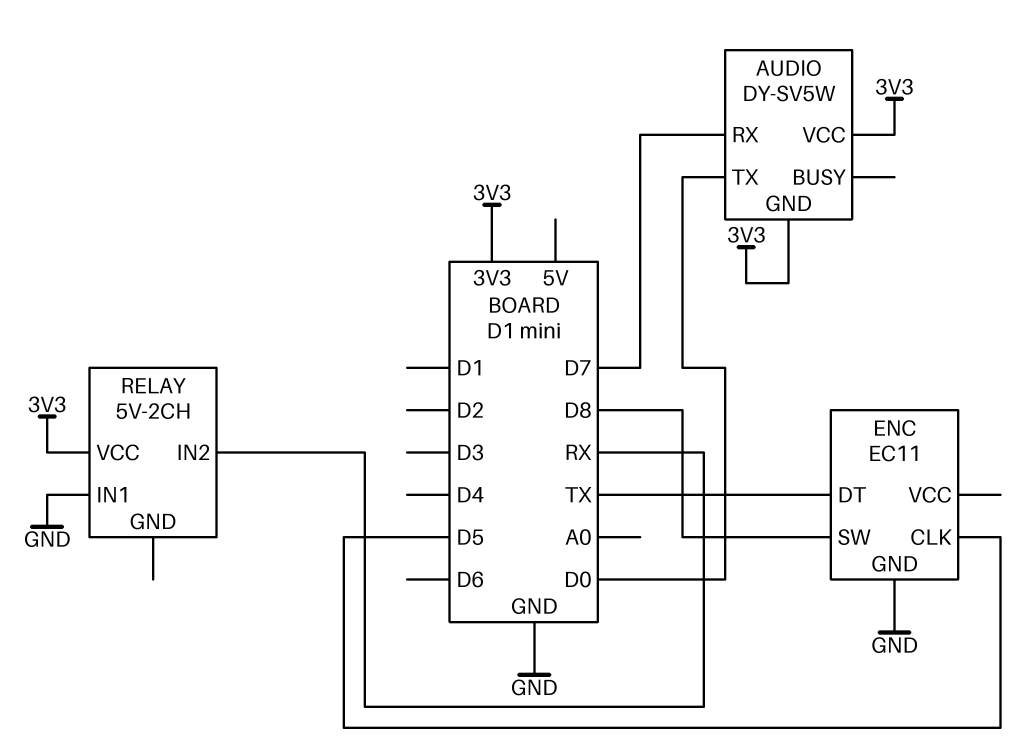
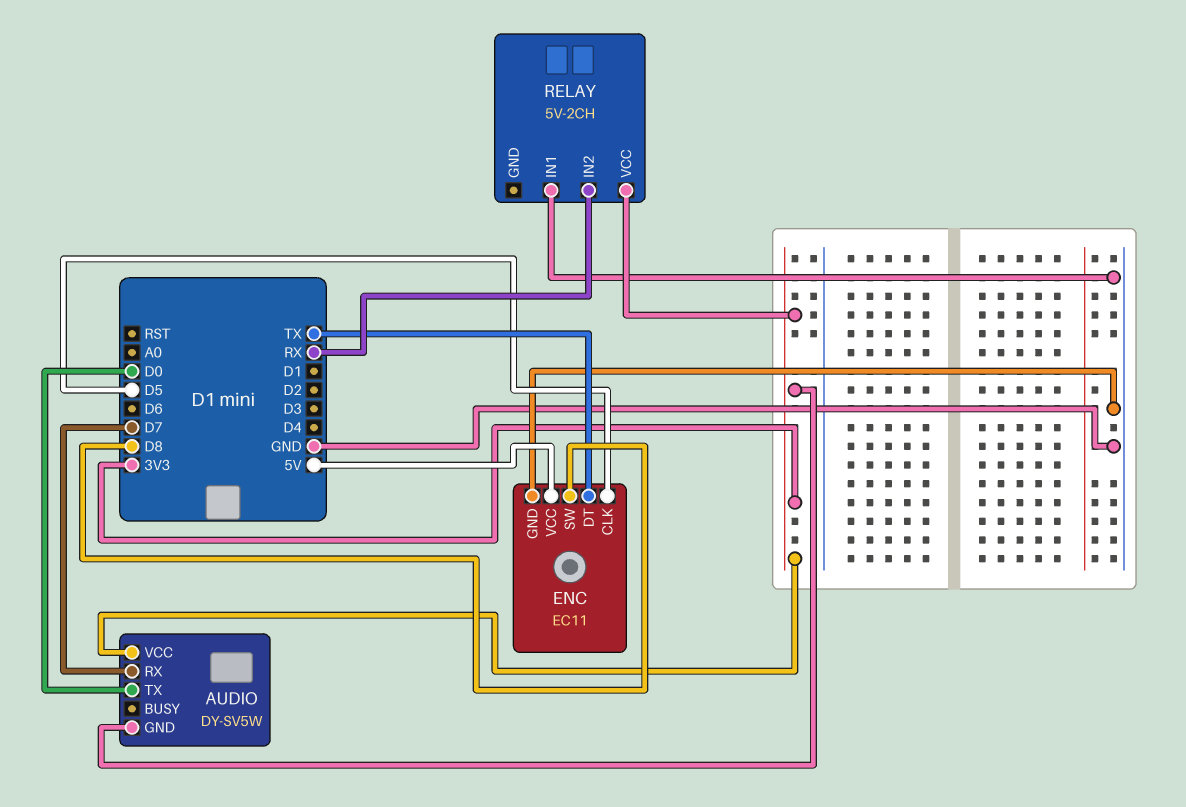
ENC pin VCC: none -> 5V

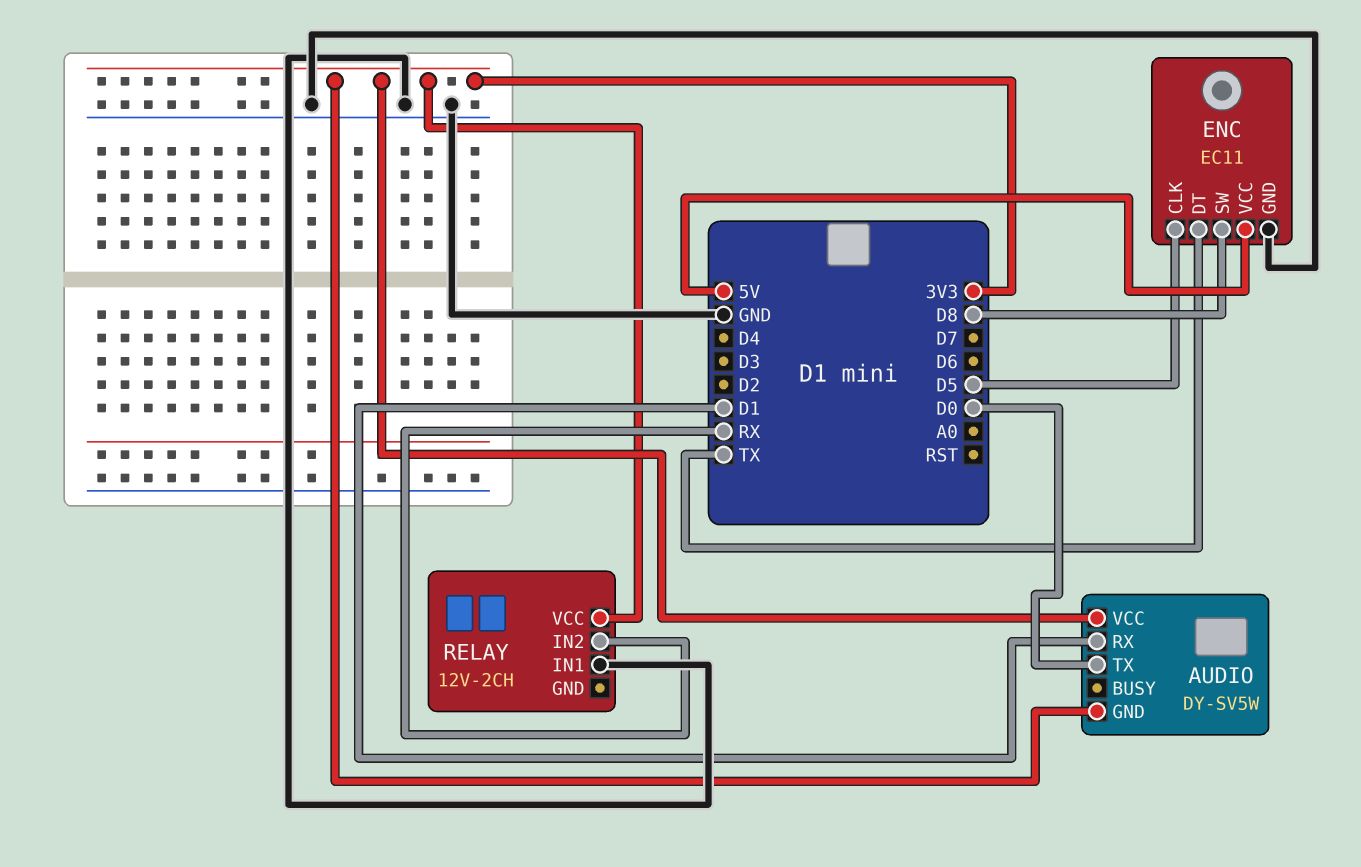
AUDIO pin RX: D7 -> D1
RELAY: 5V-2CH -> 12V-2CH

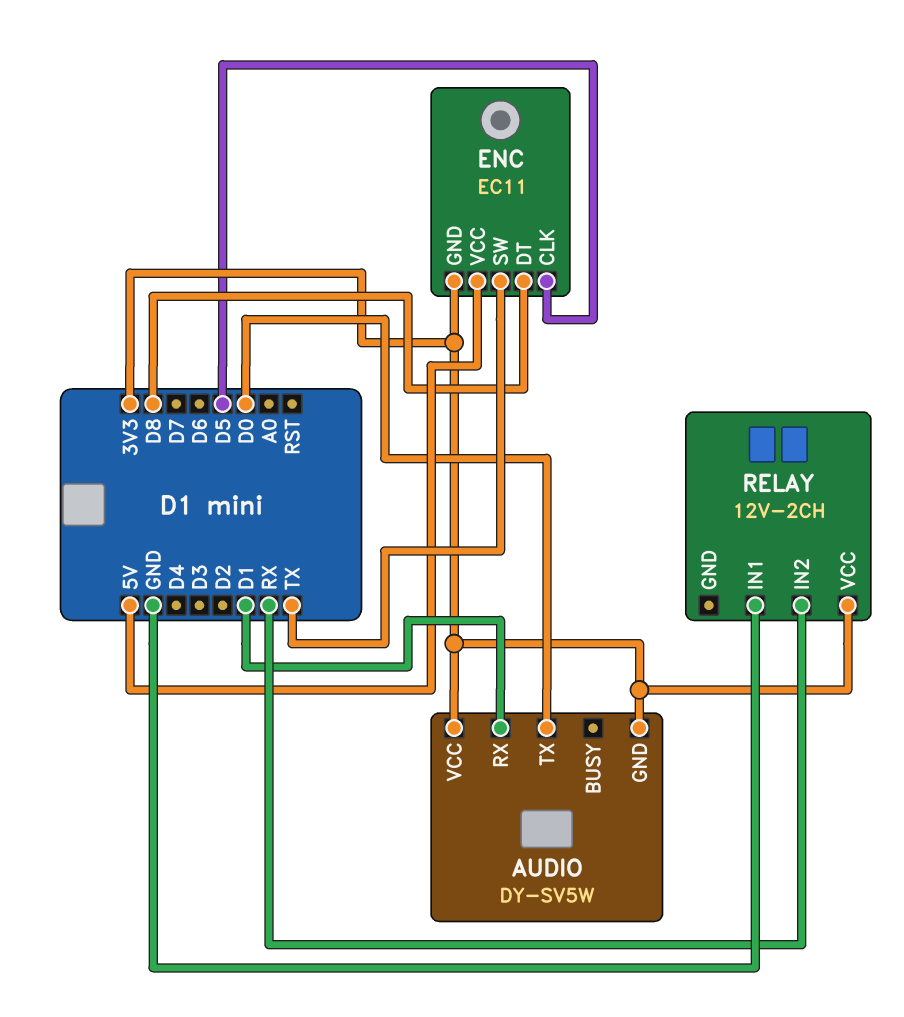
ENC pin DT: TX -> D8
ENC pin GND: GND -> 3V3
ENC pin SW: D8 -> TX

